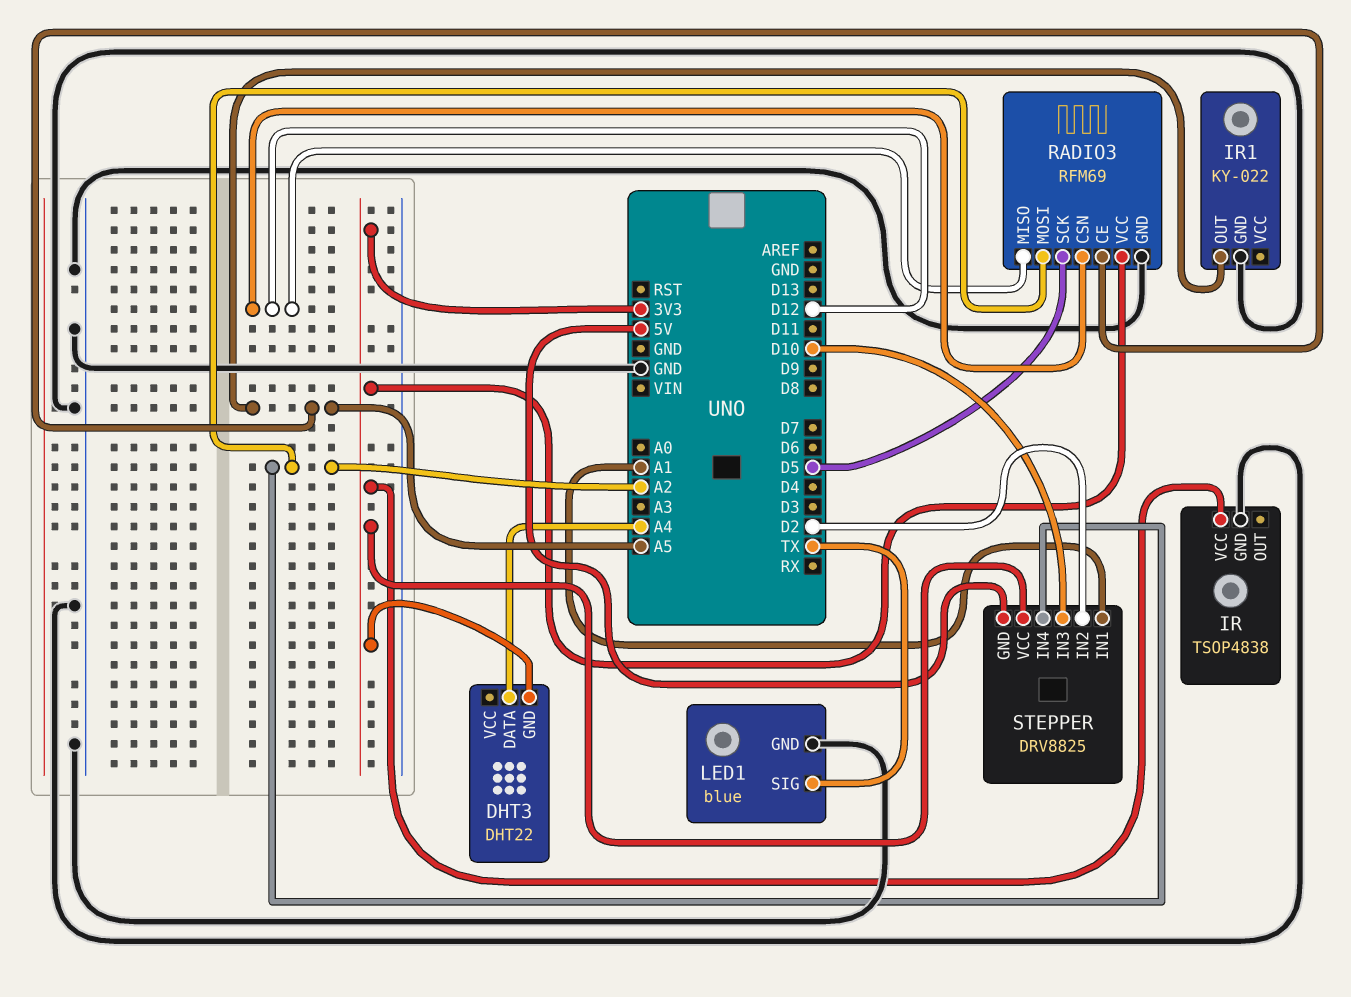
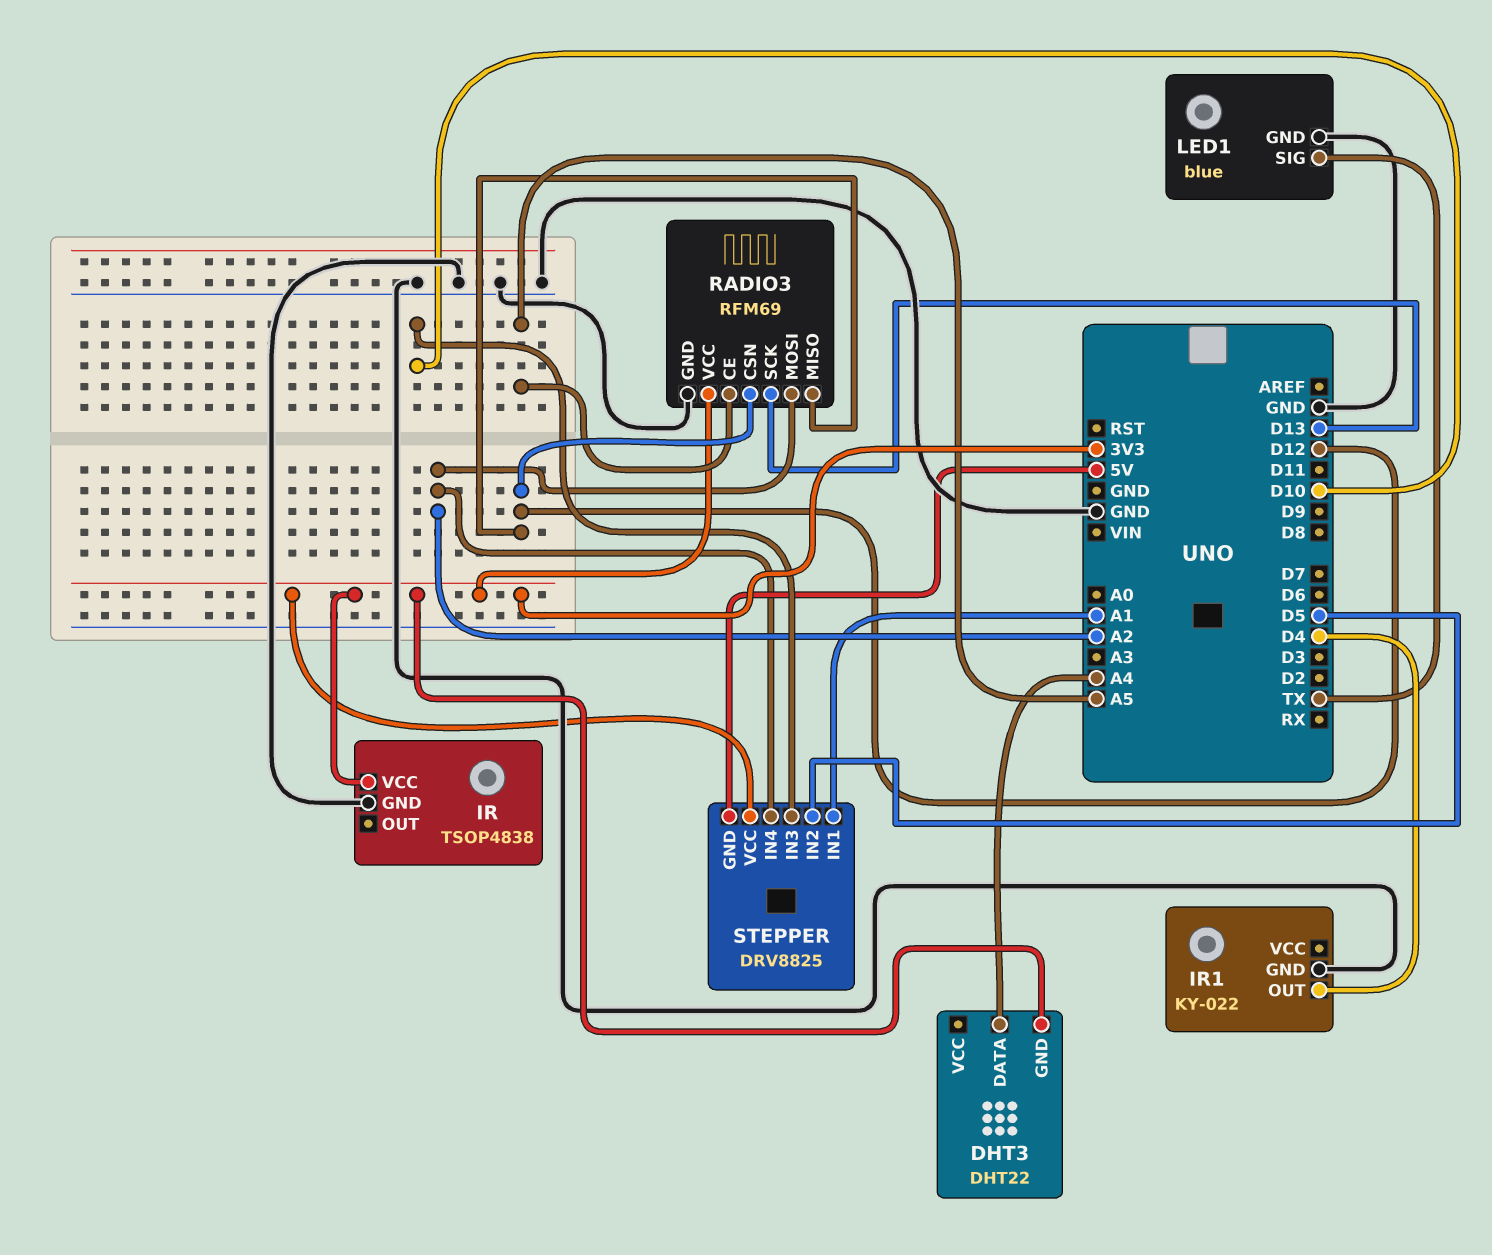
IR1 pin OUT: A5 -> D4
RADIO3 pin SCK: D5 -> D13
STEPPER pin IN2: D2 -> D5

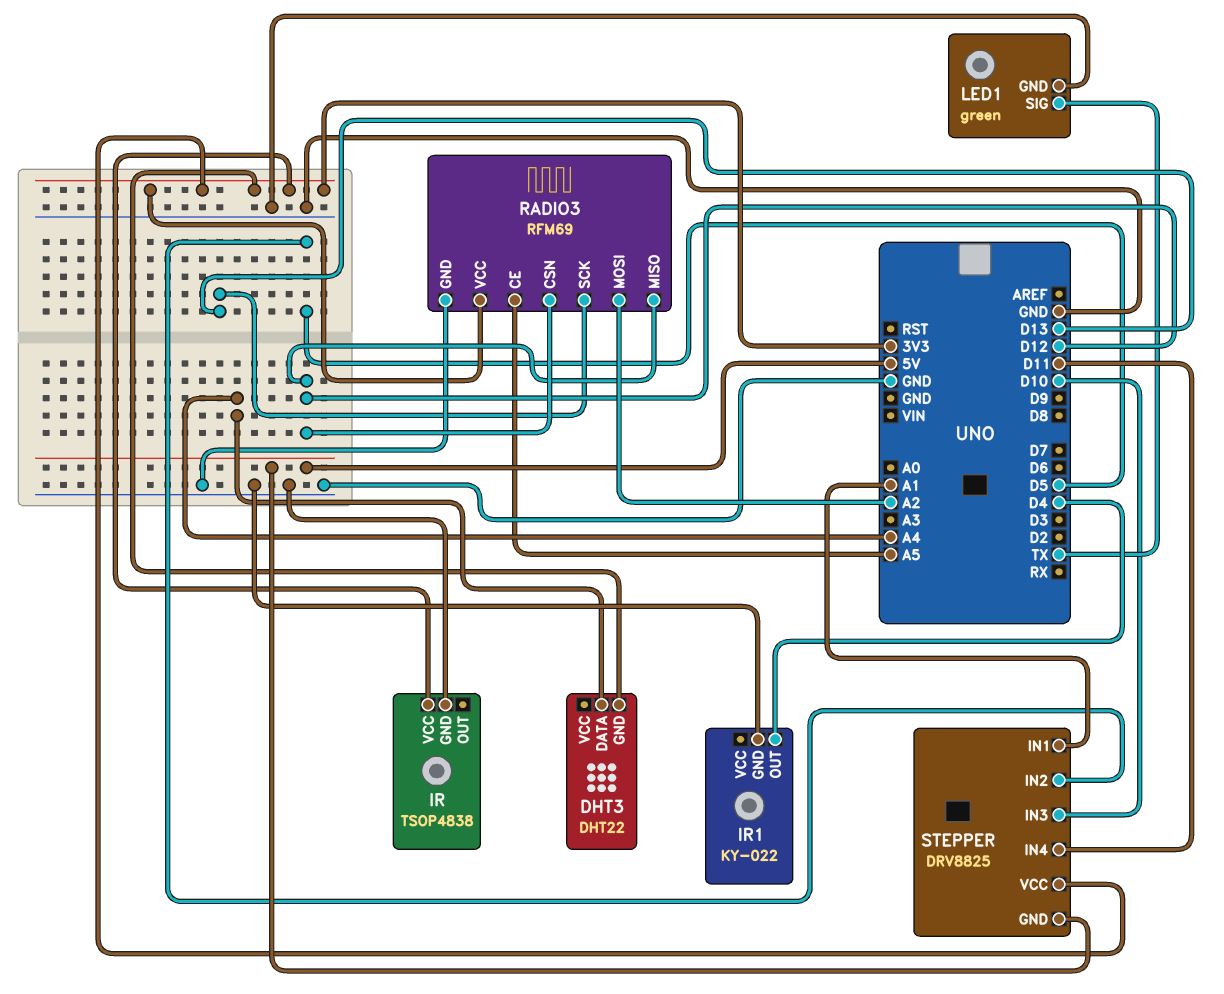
LED1: blue -> green
STEPPER pin IN4: A2 -> D11

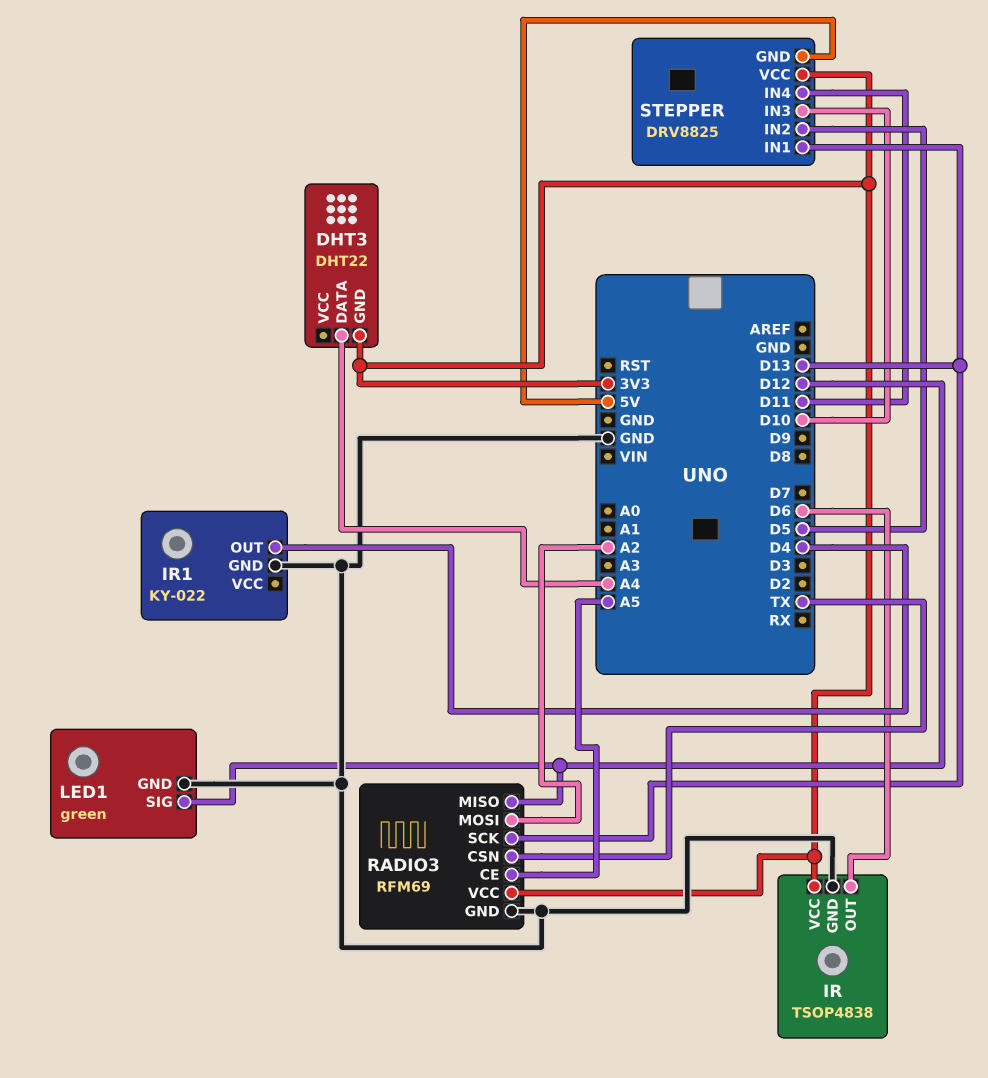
IR pin OUT: none -> D6
LED1 pin SIG: TX -> D12
RADIO3 pin CSN: D12 -> TX
STEPPER pin IN1: A1 -> D13

